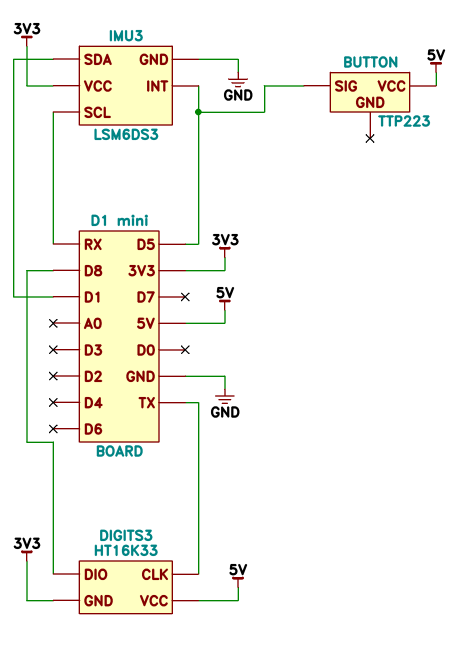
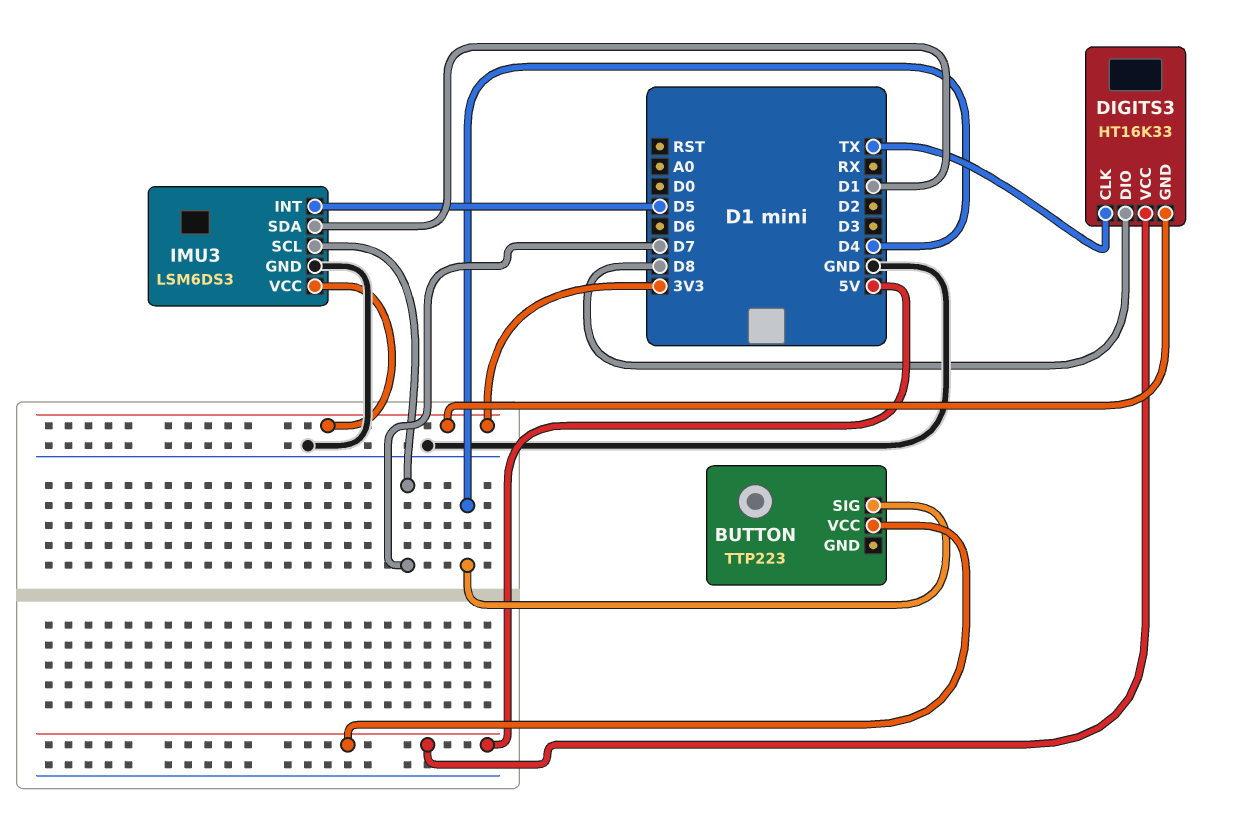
BUTTON pin SIG: D5 -> D4
IMU3 pin SCL: RX -> D7

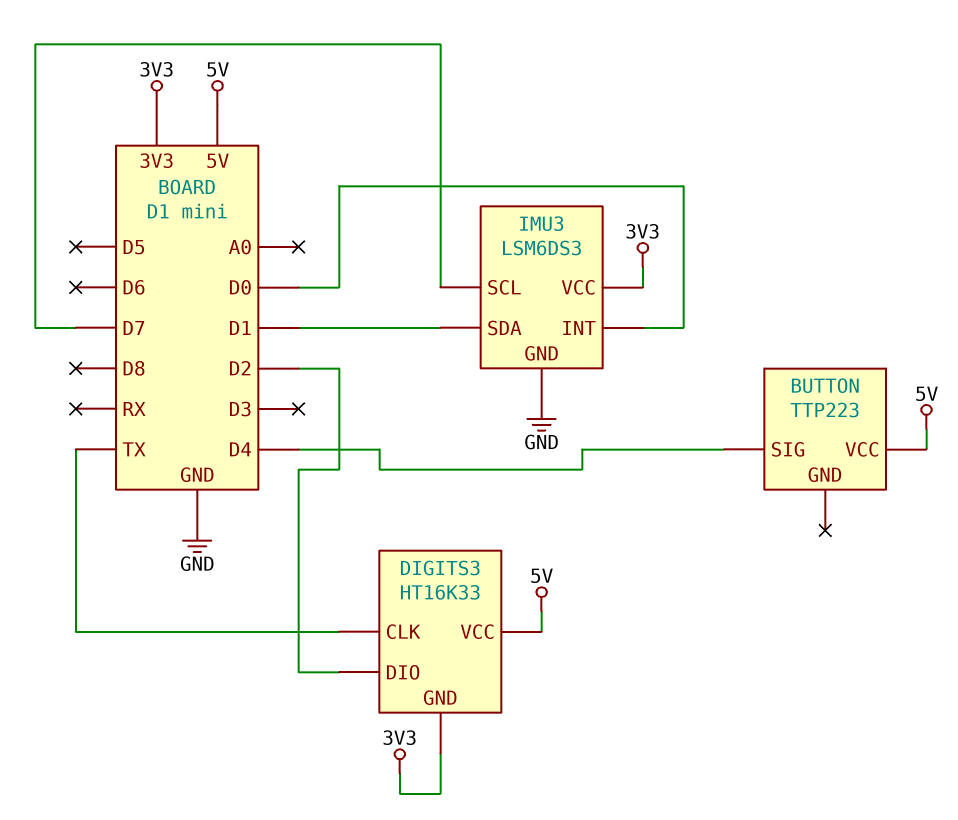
DIGITS3 pin DIO: D8 -> D2
IMU3 pin INT: D5 -> D0

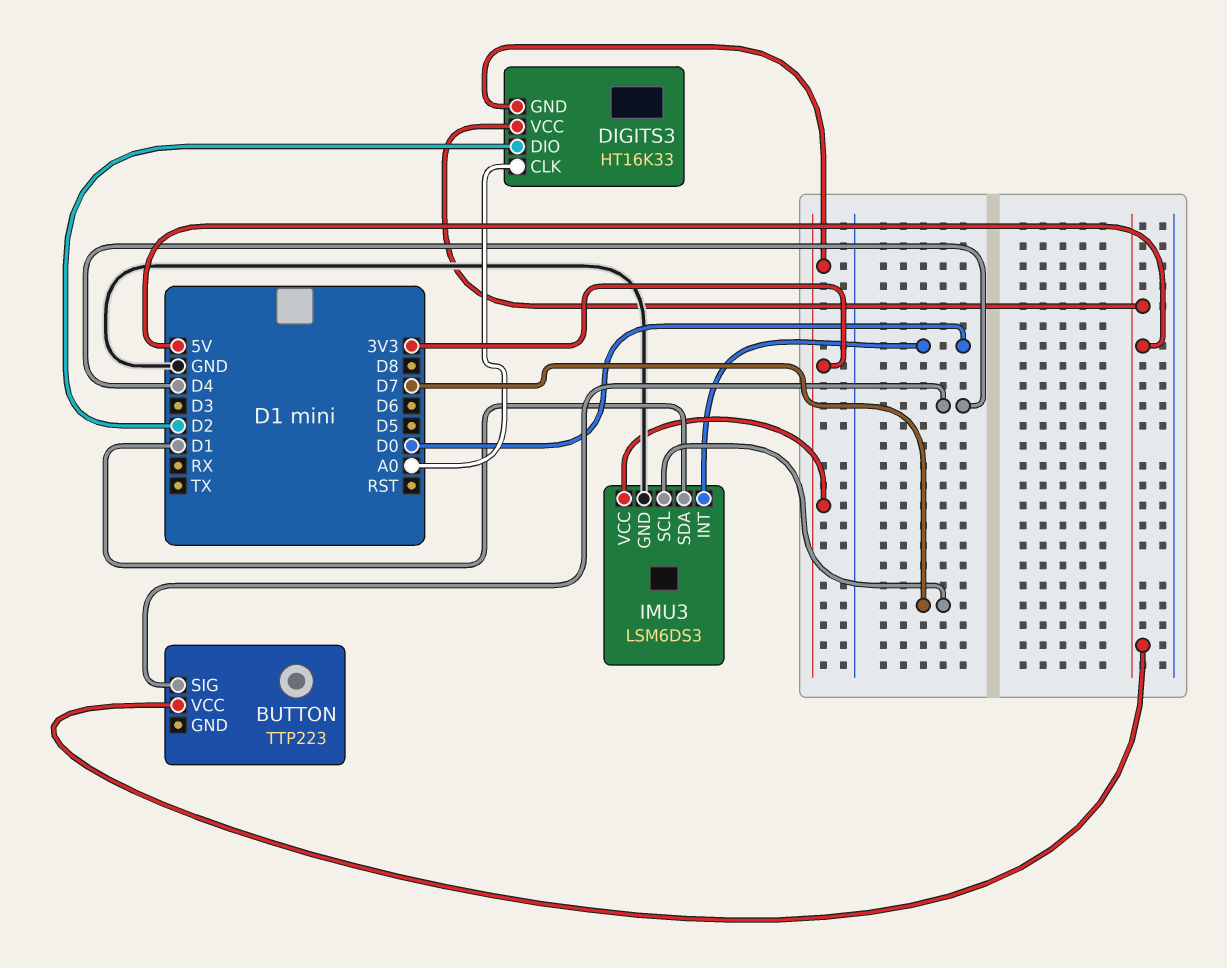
DIGITS3 pin CLK: TX -> A0

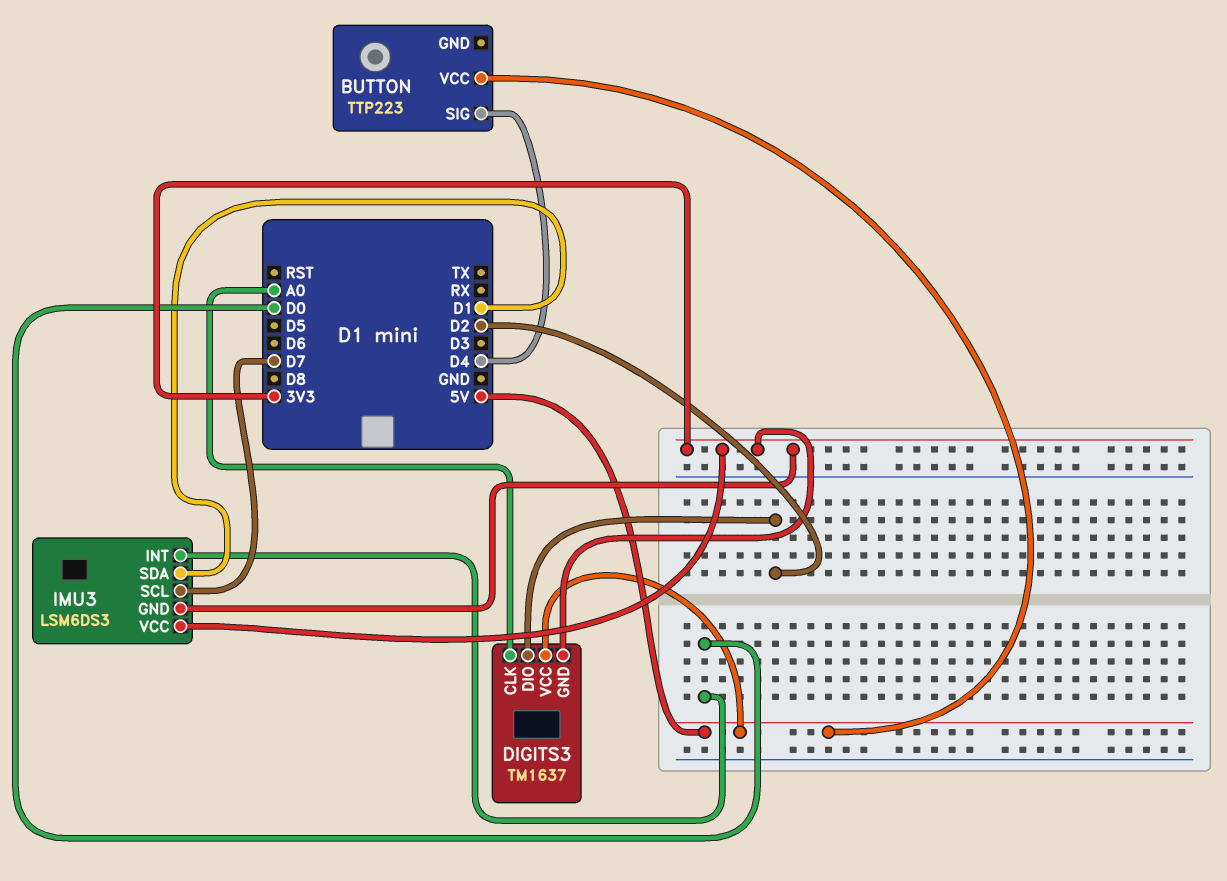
DIGITS3: HT16K33 -> TM1637
IMU3 pin GND: GND -> 3V3

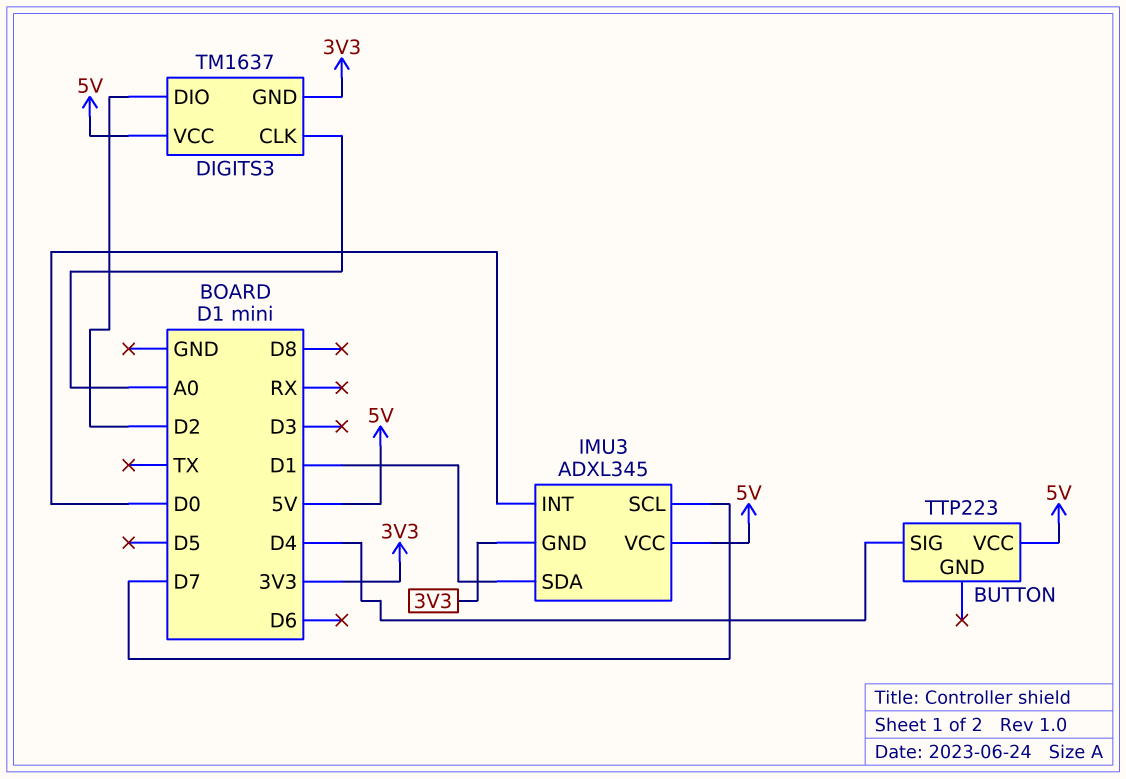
IMU3: LSM6DS3 -> ADXL345
IMU3 pin VCC: 3V3 -> 5V

